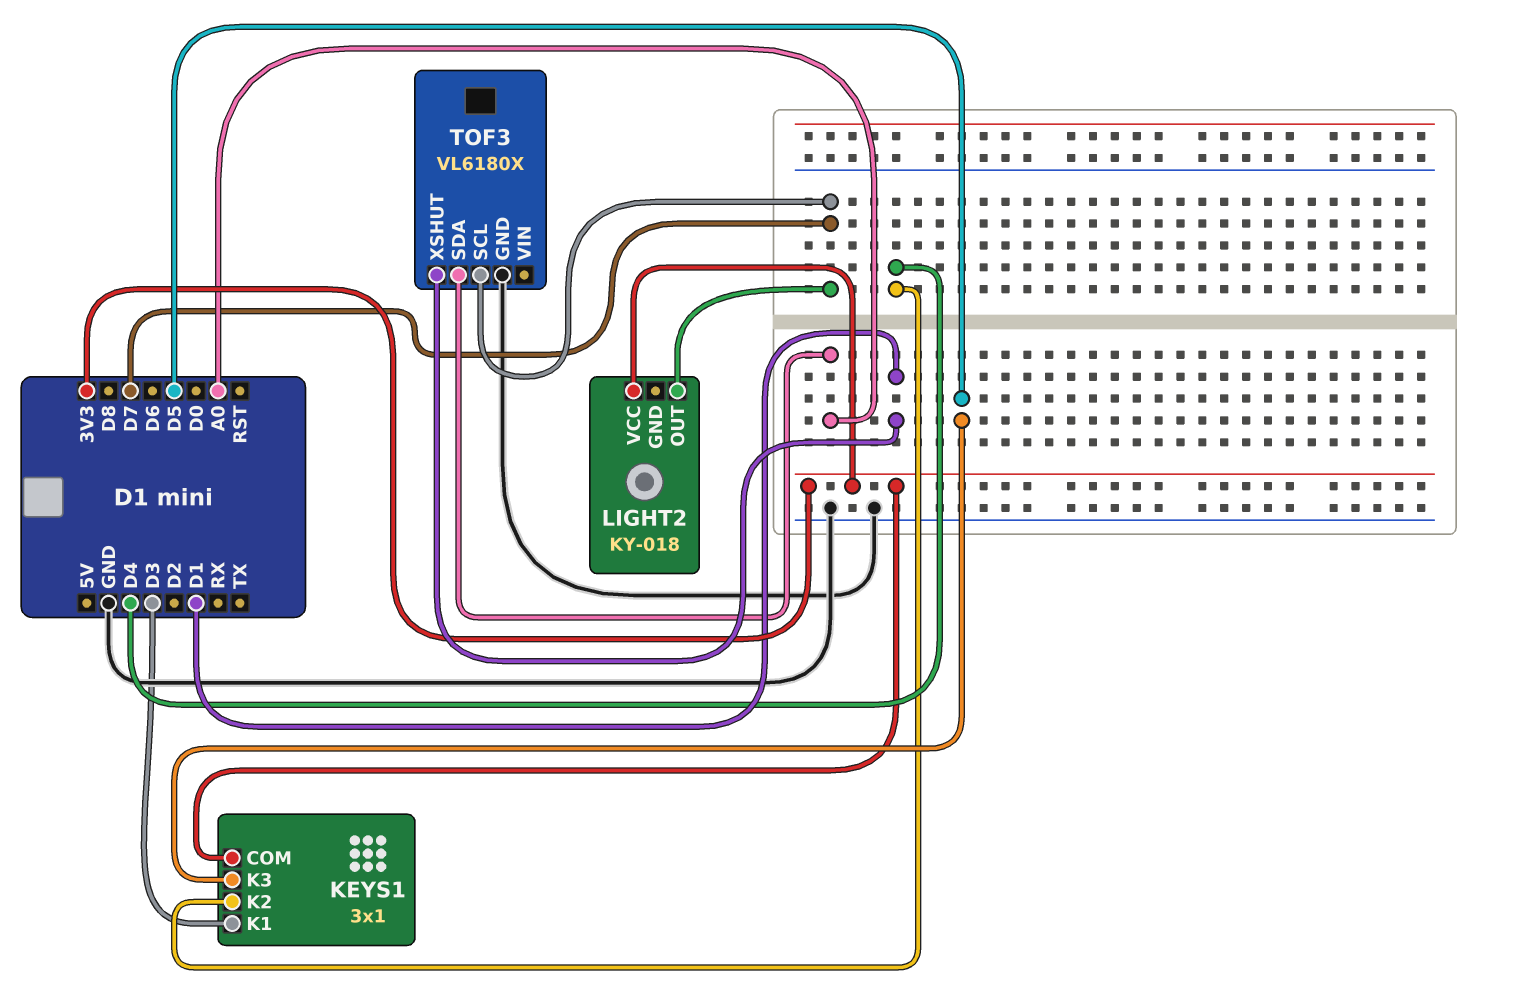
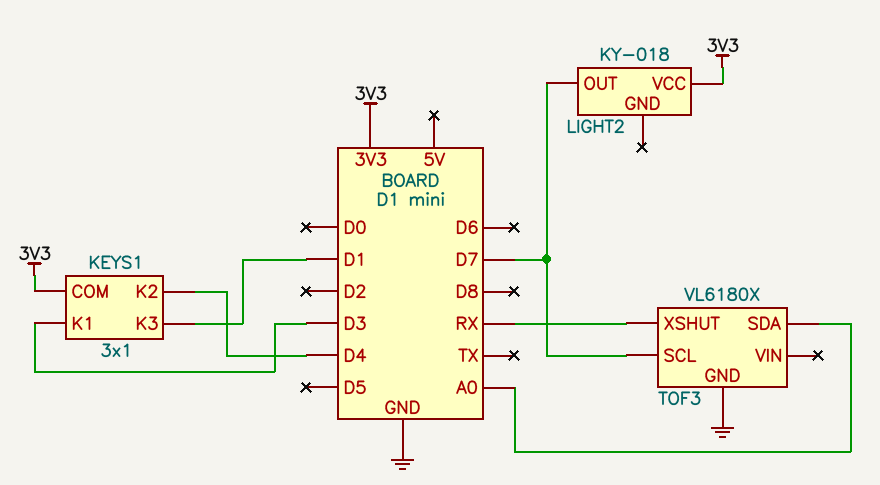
KEYS1 pin K3: D5 -> D1
TOF3 pin XSHUT: D1 -> RX

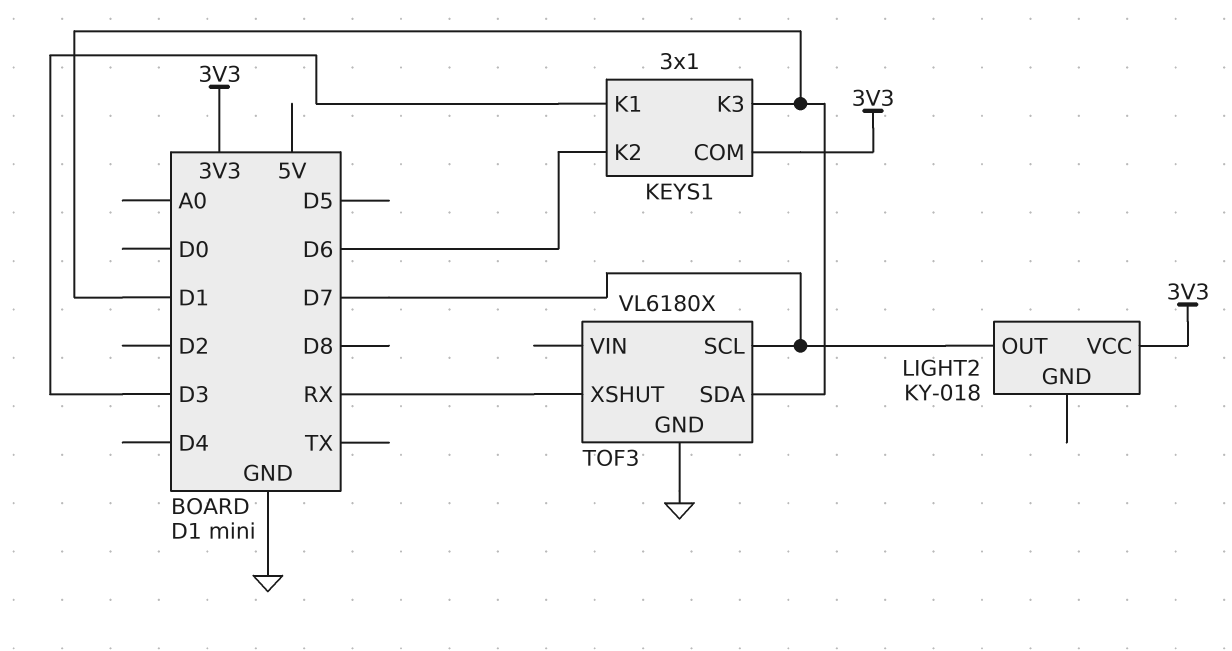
KEYS1 pin K2: D4 -> D6
TOF3 pin SDA: A0 -> D1

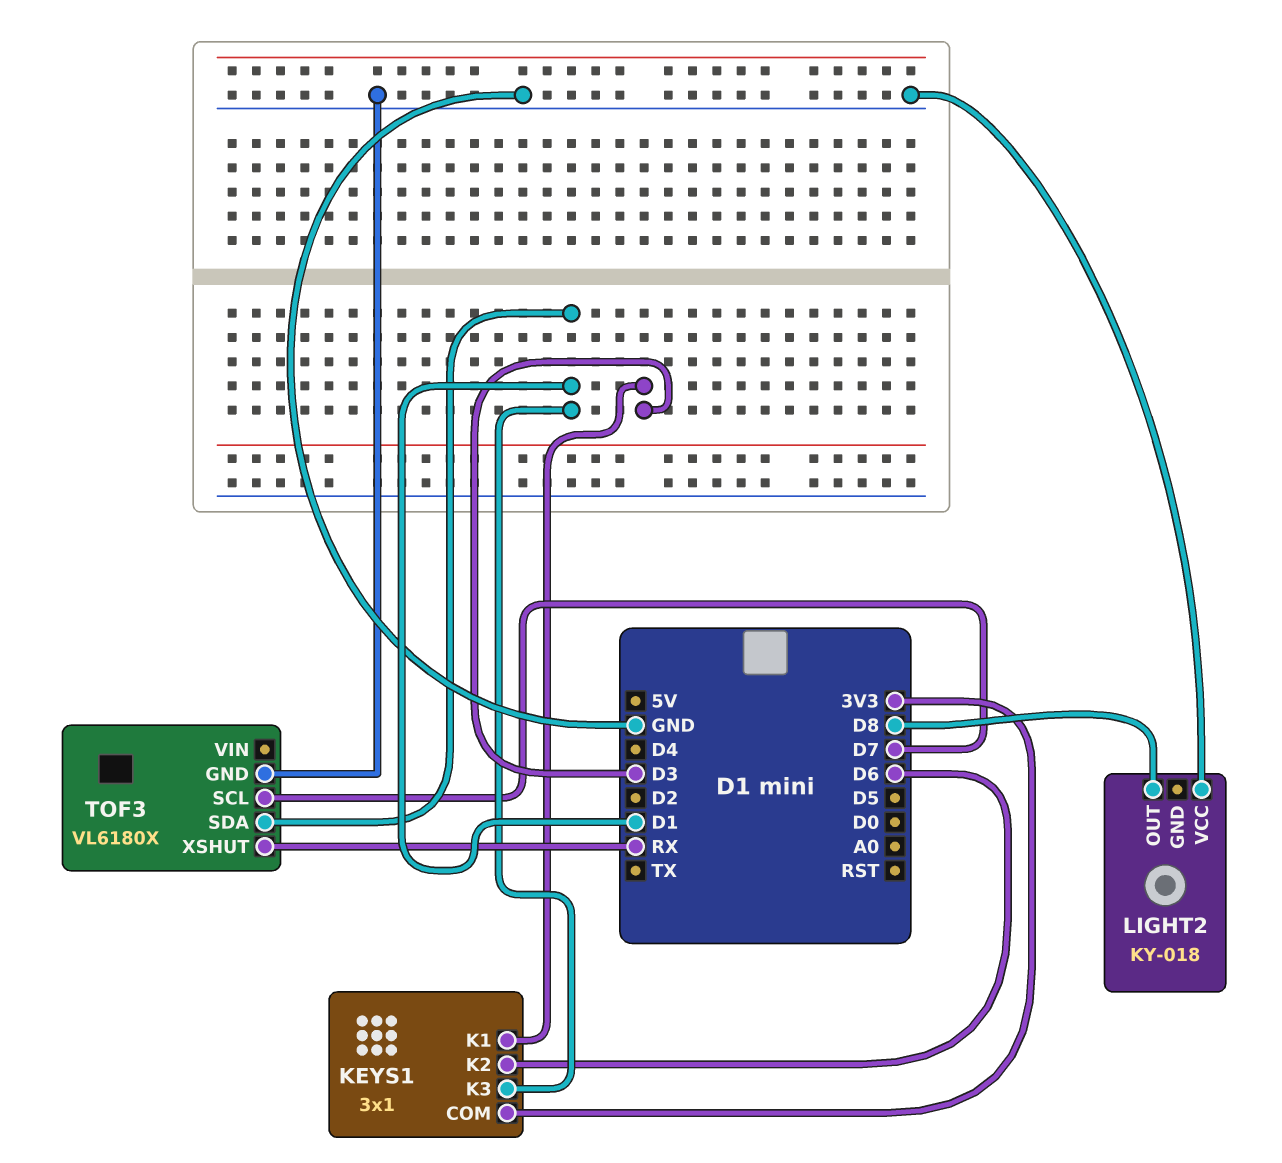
LIGHT2 pin OUT: D7 -> D8
LIGHT2 pin VCC: 3V3 -> GND

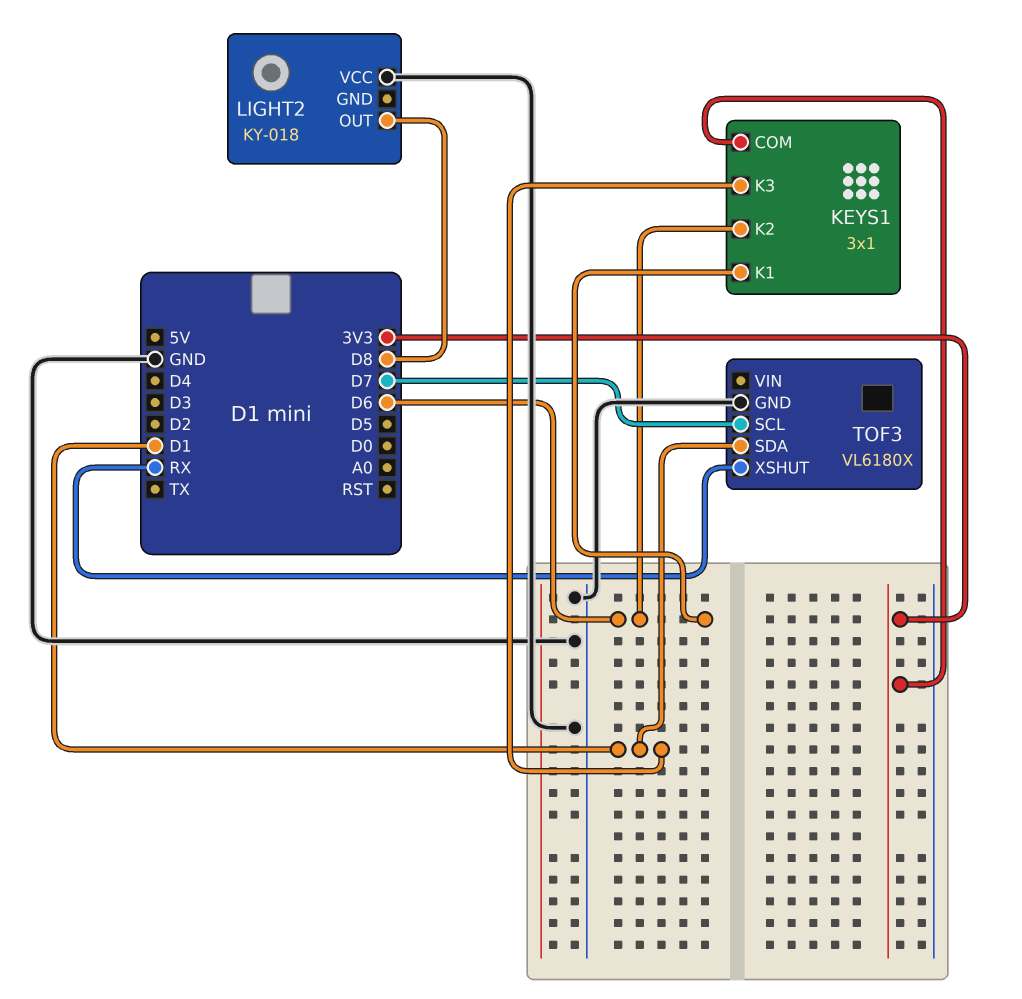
KEYS1 pin K1: D3 -> D6

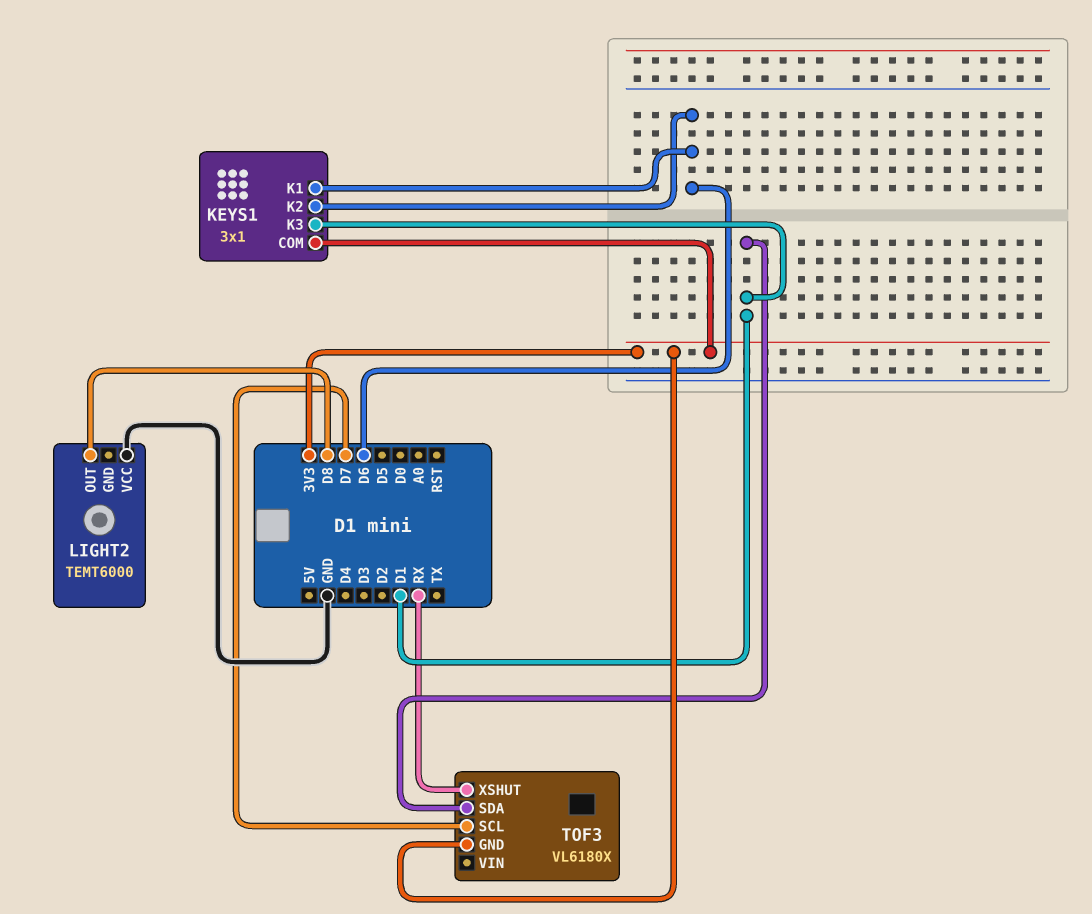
LIGHT2: KY-018 -> TEMT6000
TOF3 pin GND: GND -> 3V3

